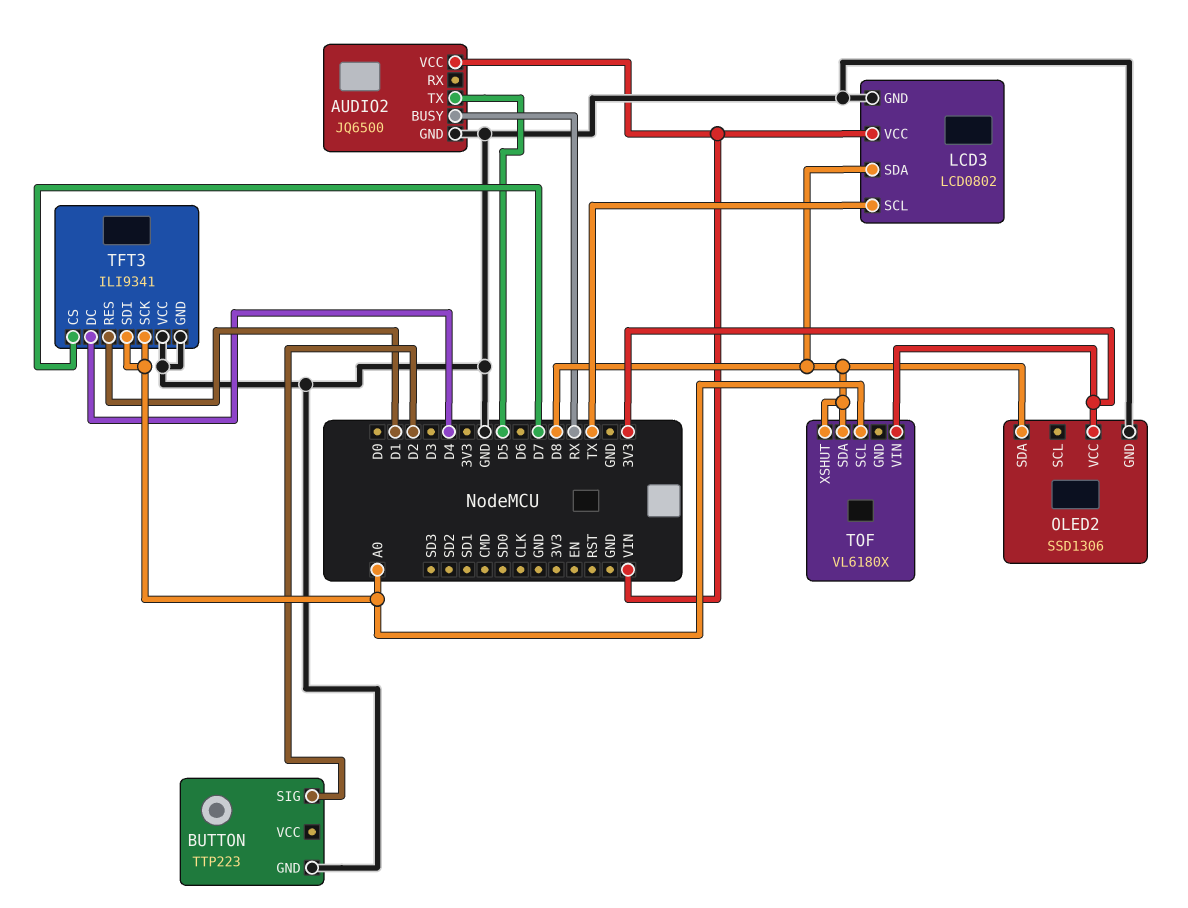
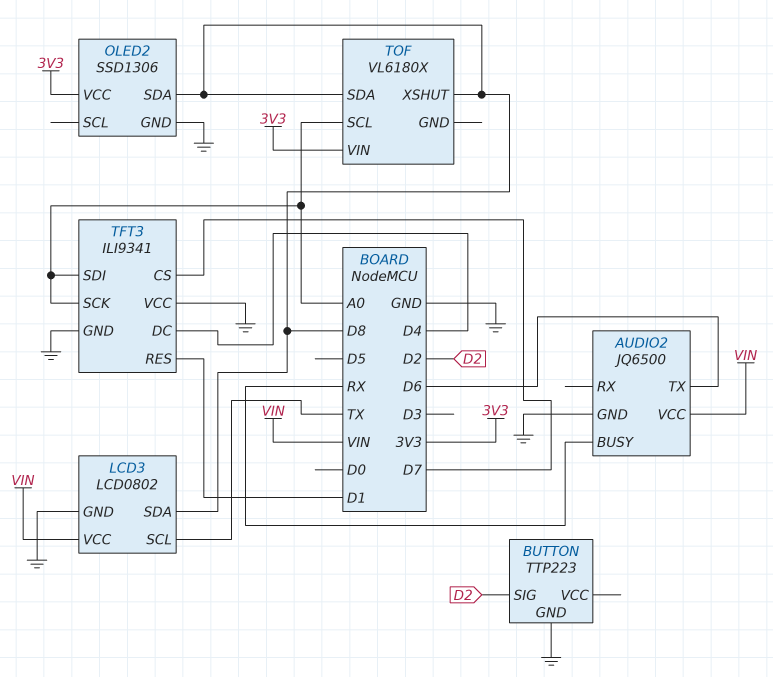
AUDIO2 pin TX: D5 -> D6

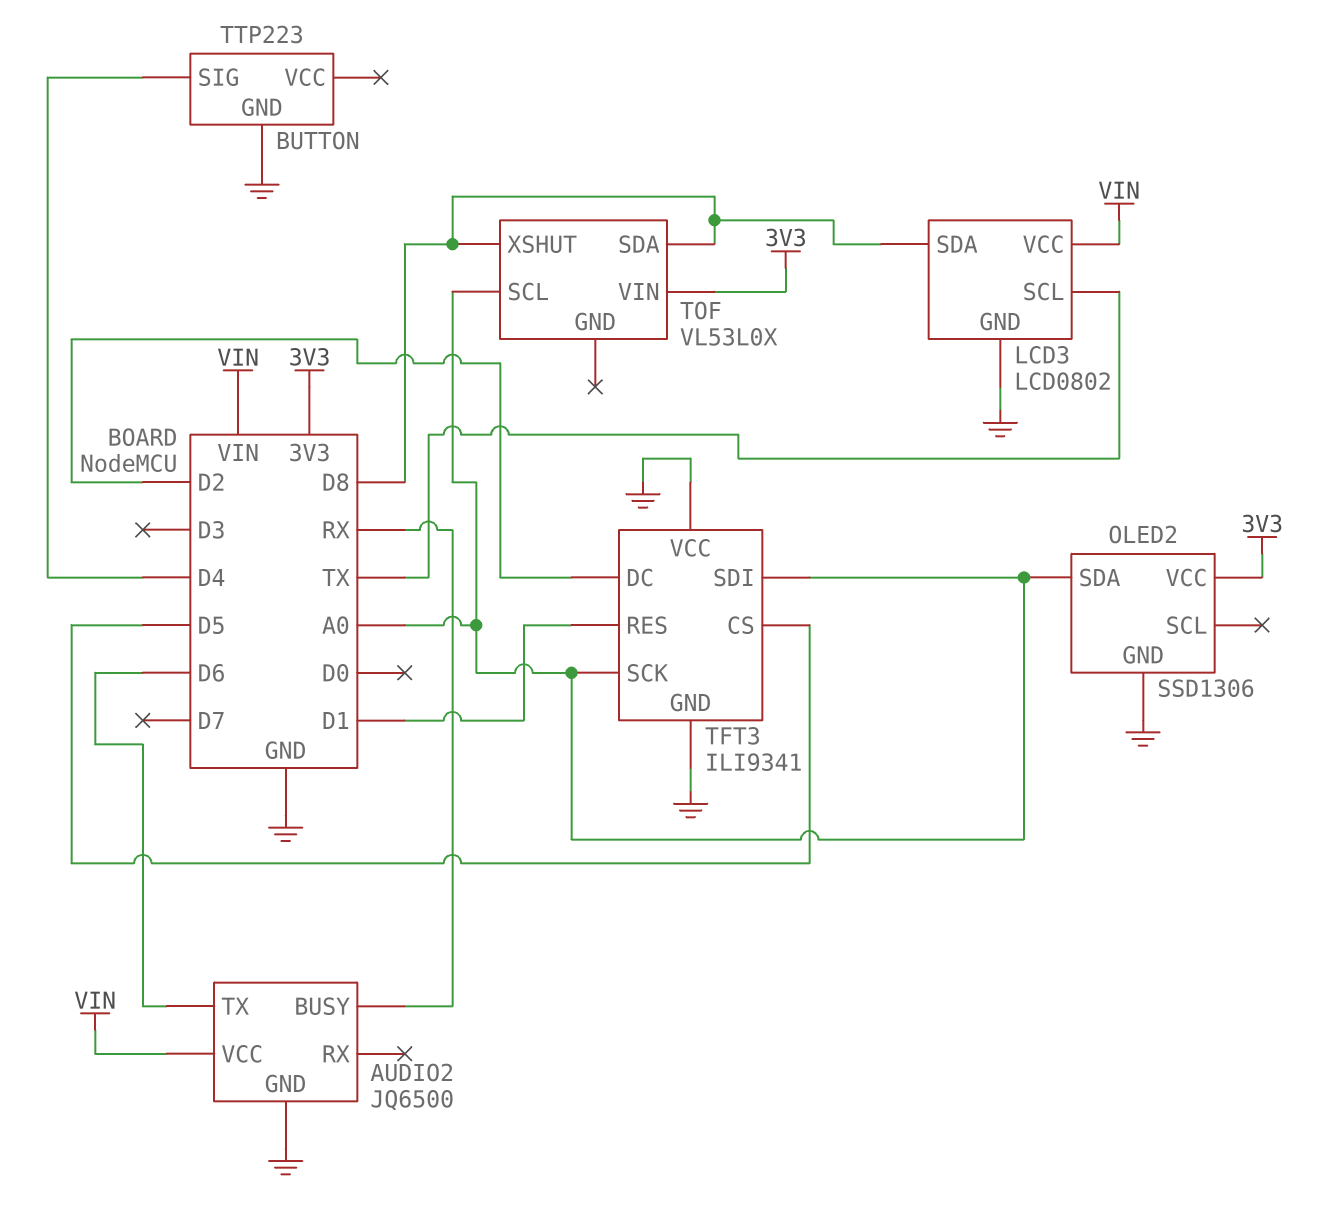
BUTTON pin SIG: D2 -> D4
OLED2 pin SDA: D8 -> A0
TFT3 pin CS: D7 -> D5
TFT3 pin DC: D4 -> D2
TOF: VL6180X -> VL53L0X

